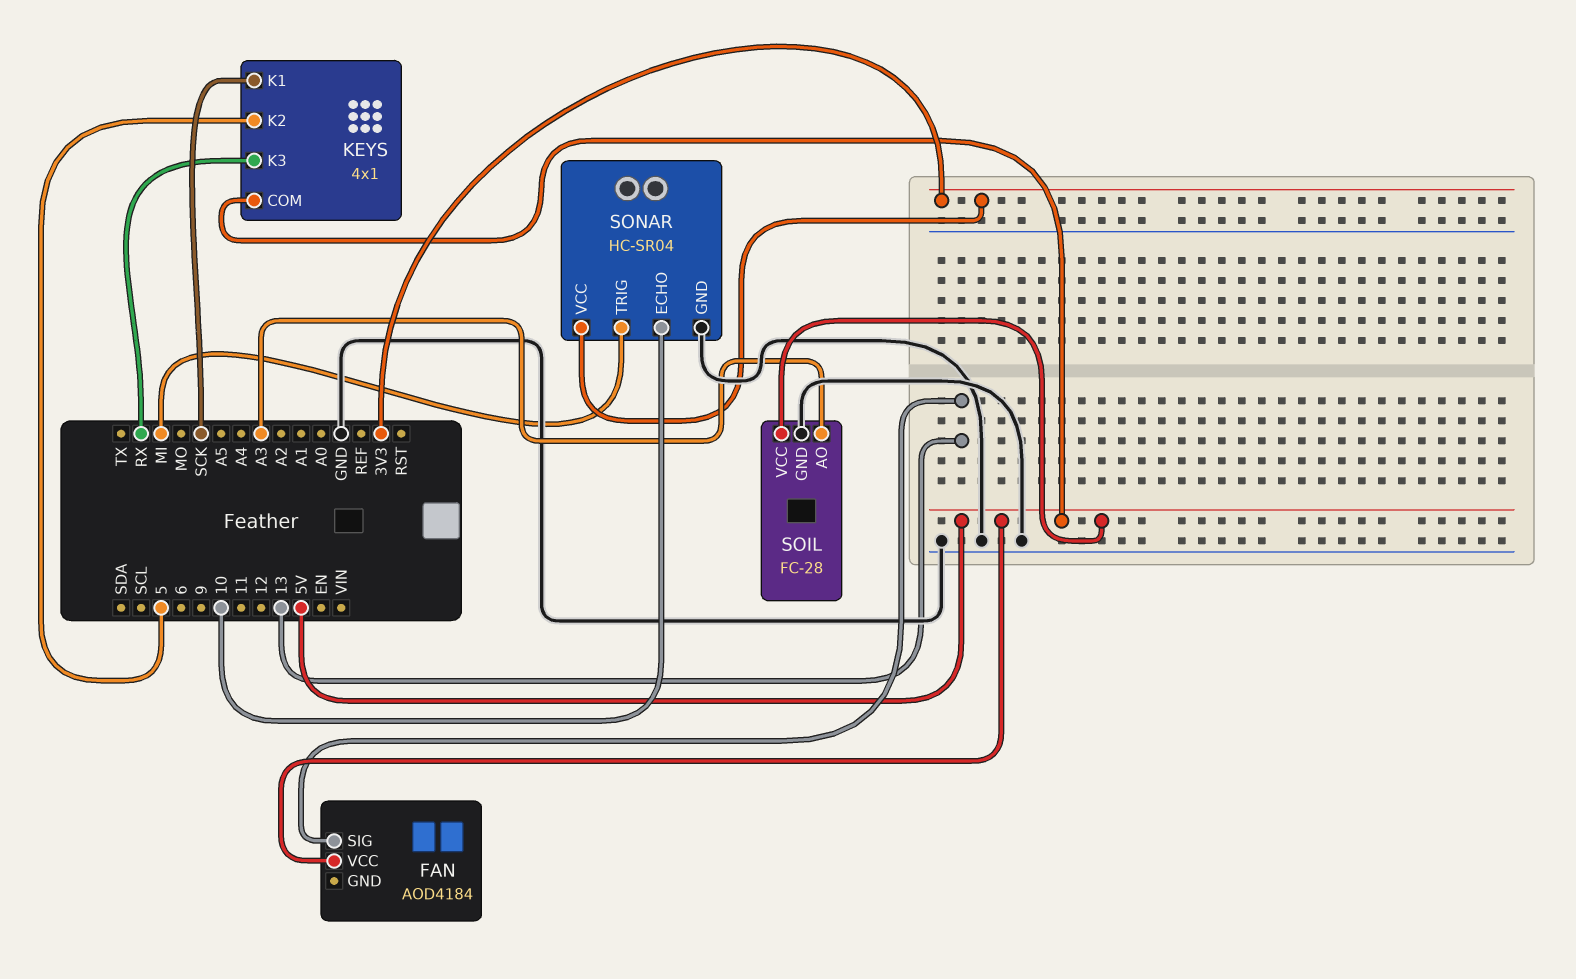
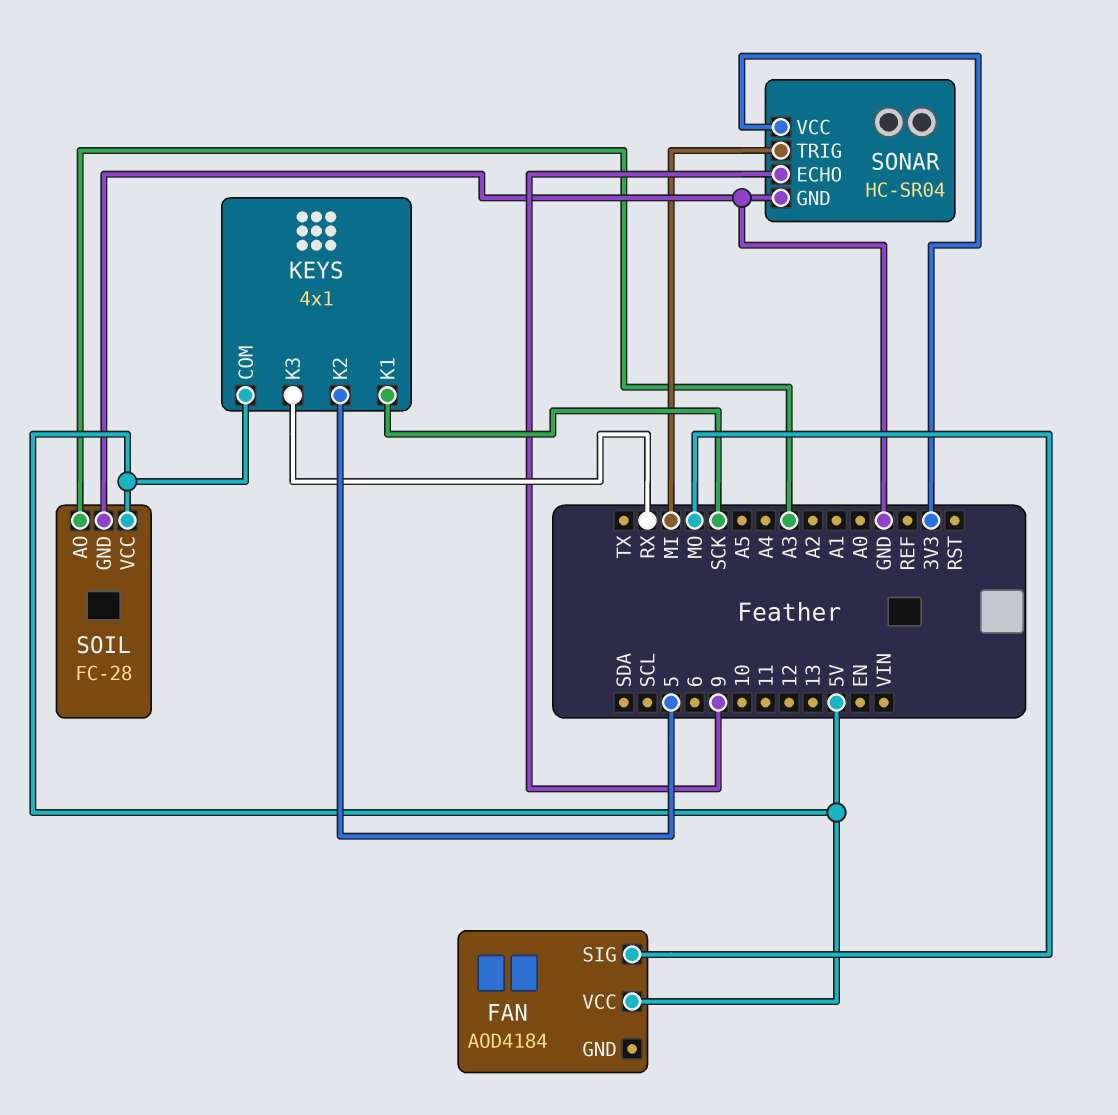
FAN pin SIG: 13 -> MO
SONAR pin ECHO: 10 -> 9

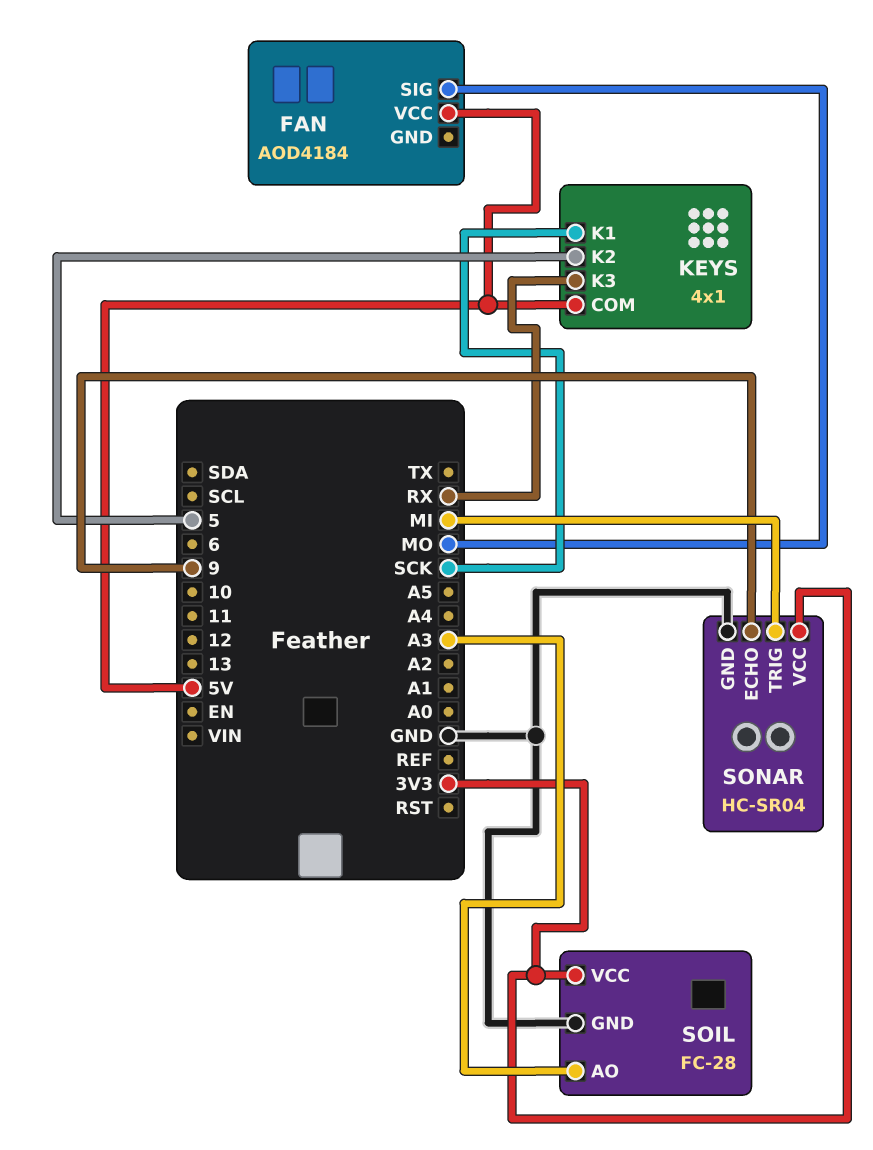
SOIL pin VCC: 5V -> 3V3

